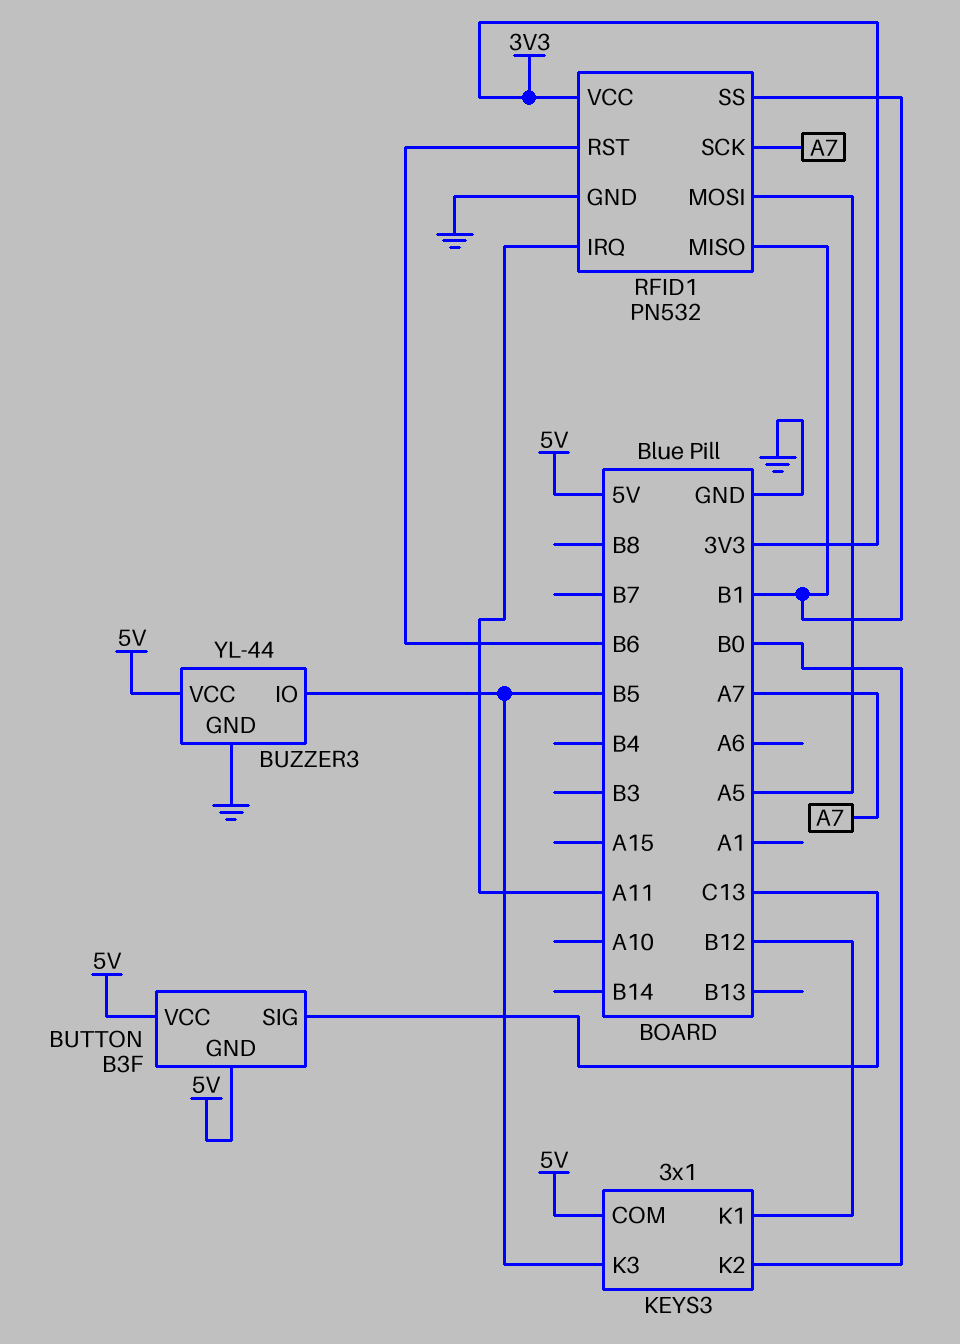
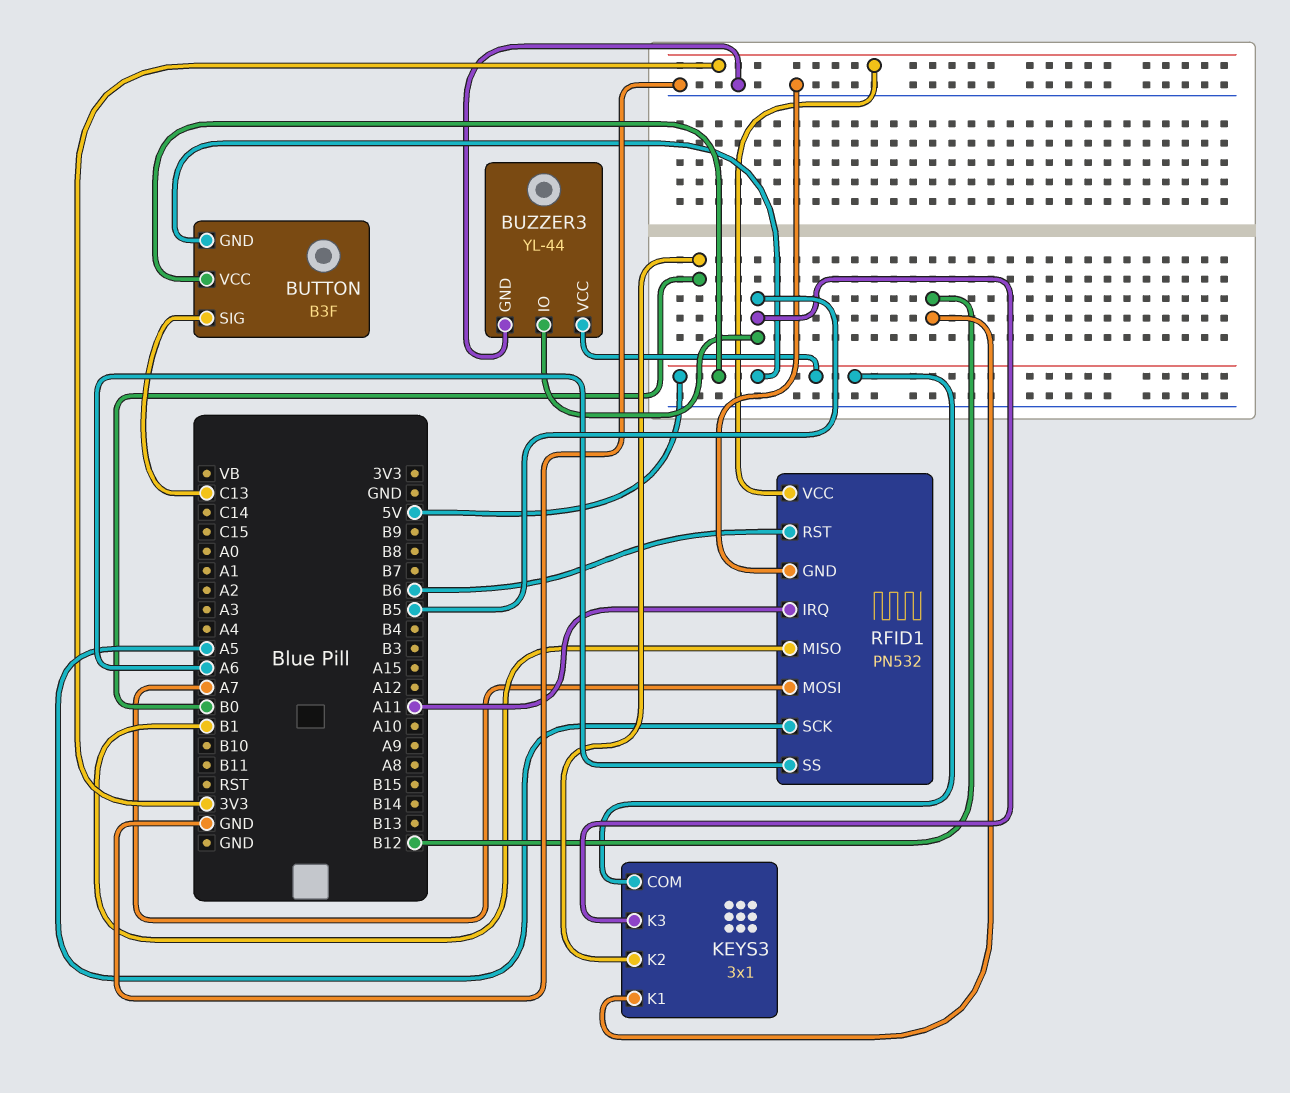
RFID1 pin MOSI: A5 -> A7
RFID1 pin SCK: A7 -> A5
RFID1 pin SS: B1 -> A6

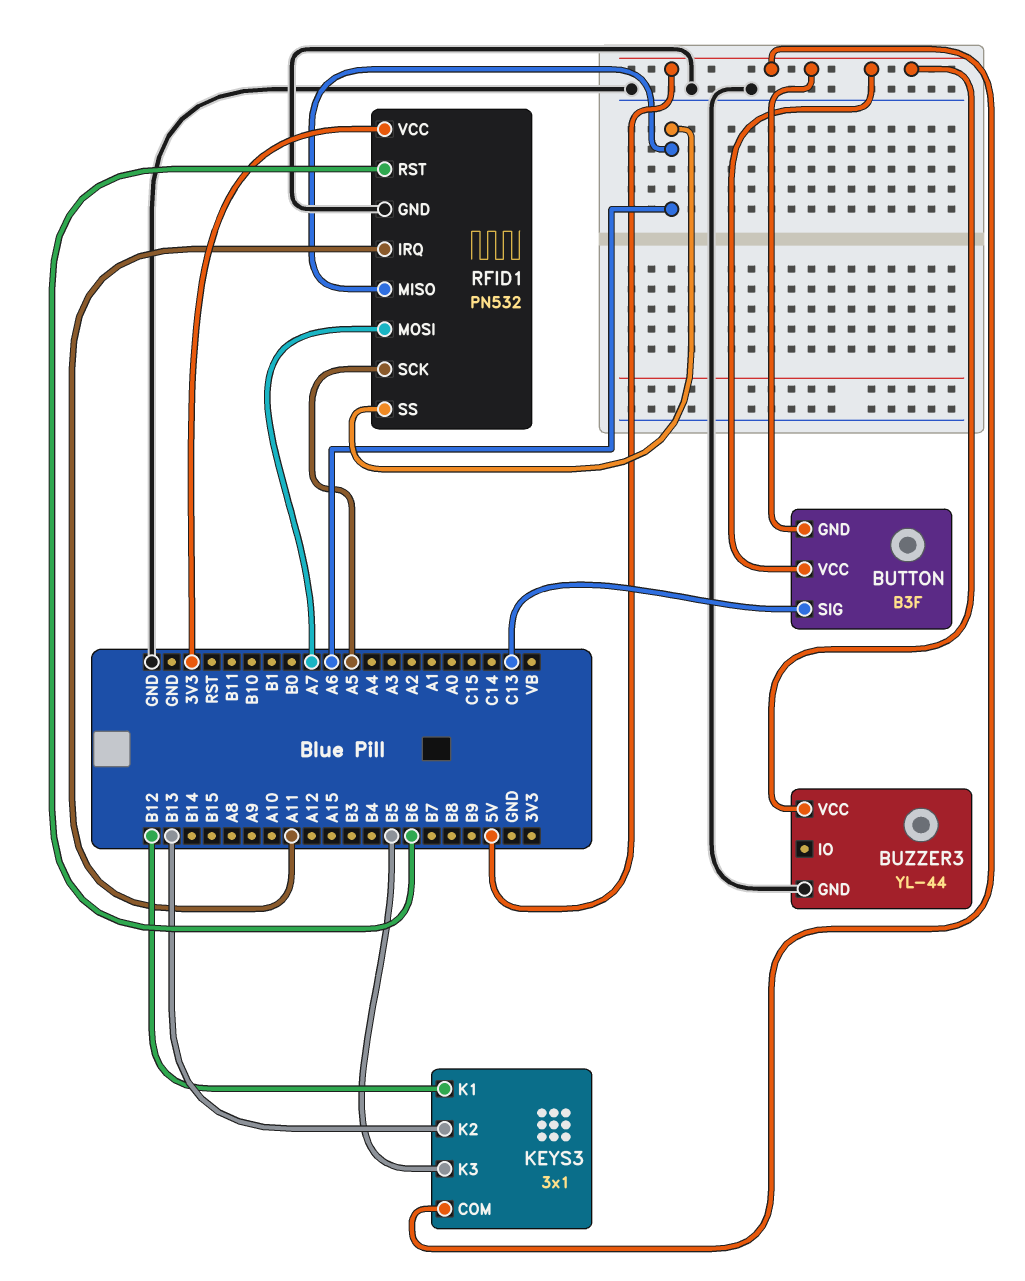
BUZZER3 pin IO: B5 -> none
KEYS3 pin K2: B0 -> B13
RFID1 pin MISO: B1 -> A6

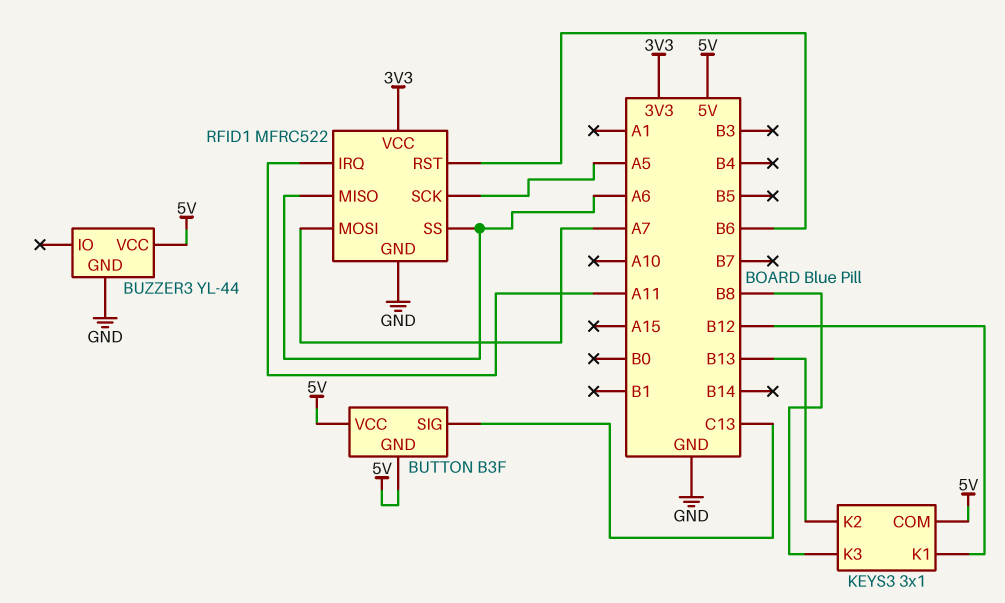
KEYS3 pin K3: B5 -> B8
RFID1: PN532 -> MFRC522

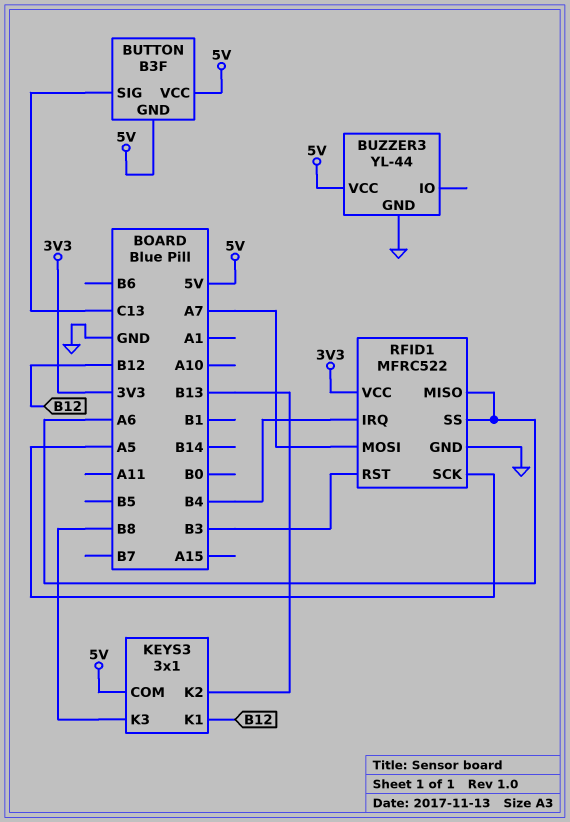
RFID1 pin IRQ: A11 -> B4
RFID1 pin RST: B6 -> B3

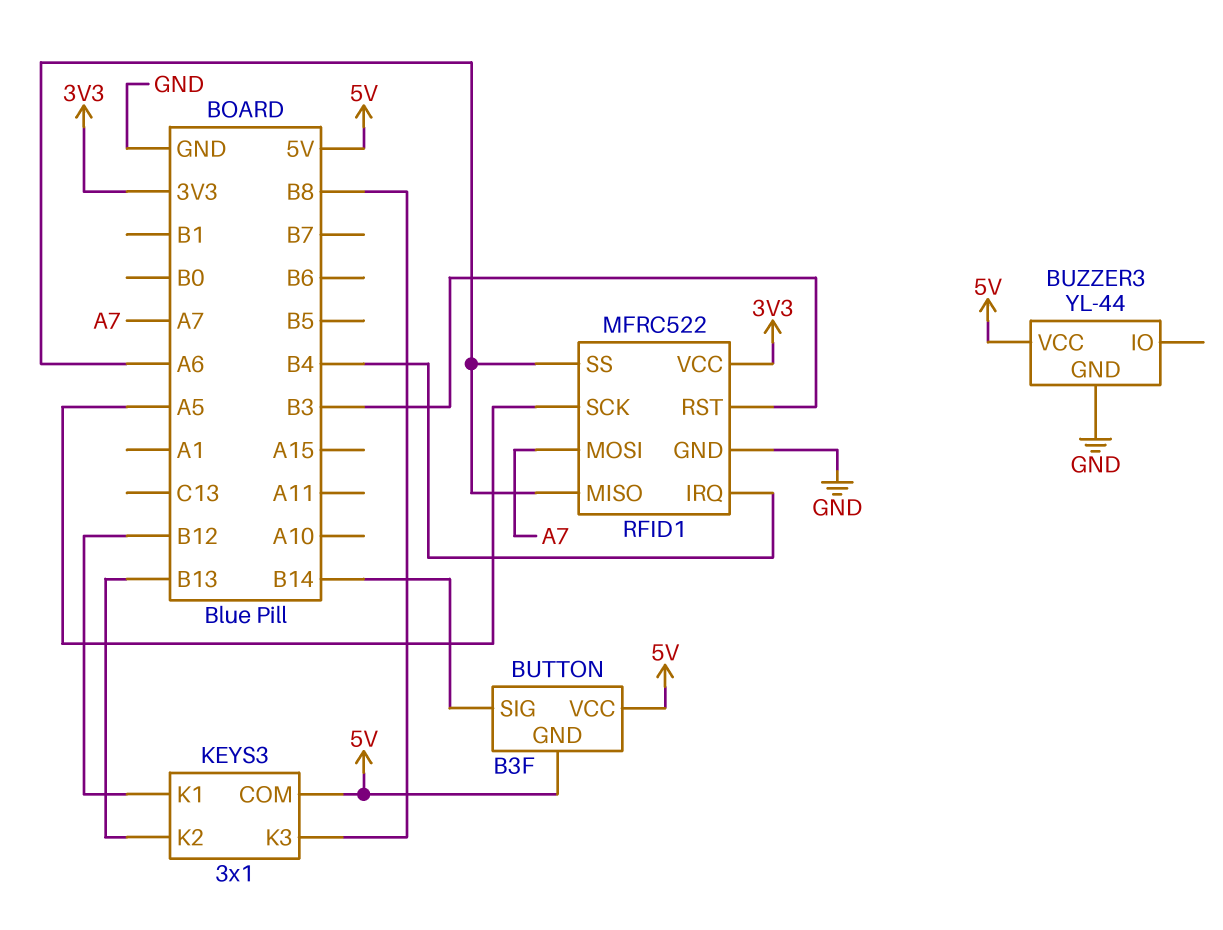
BUTTON pin SIG: C13 -> B14

